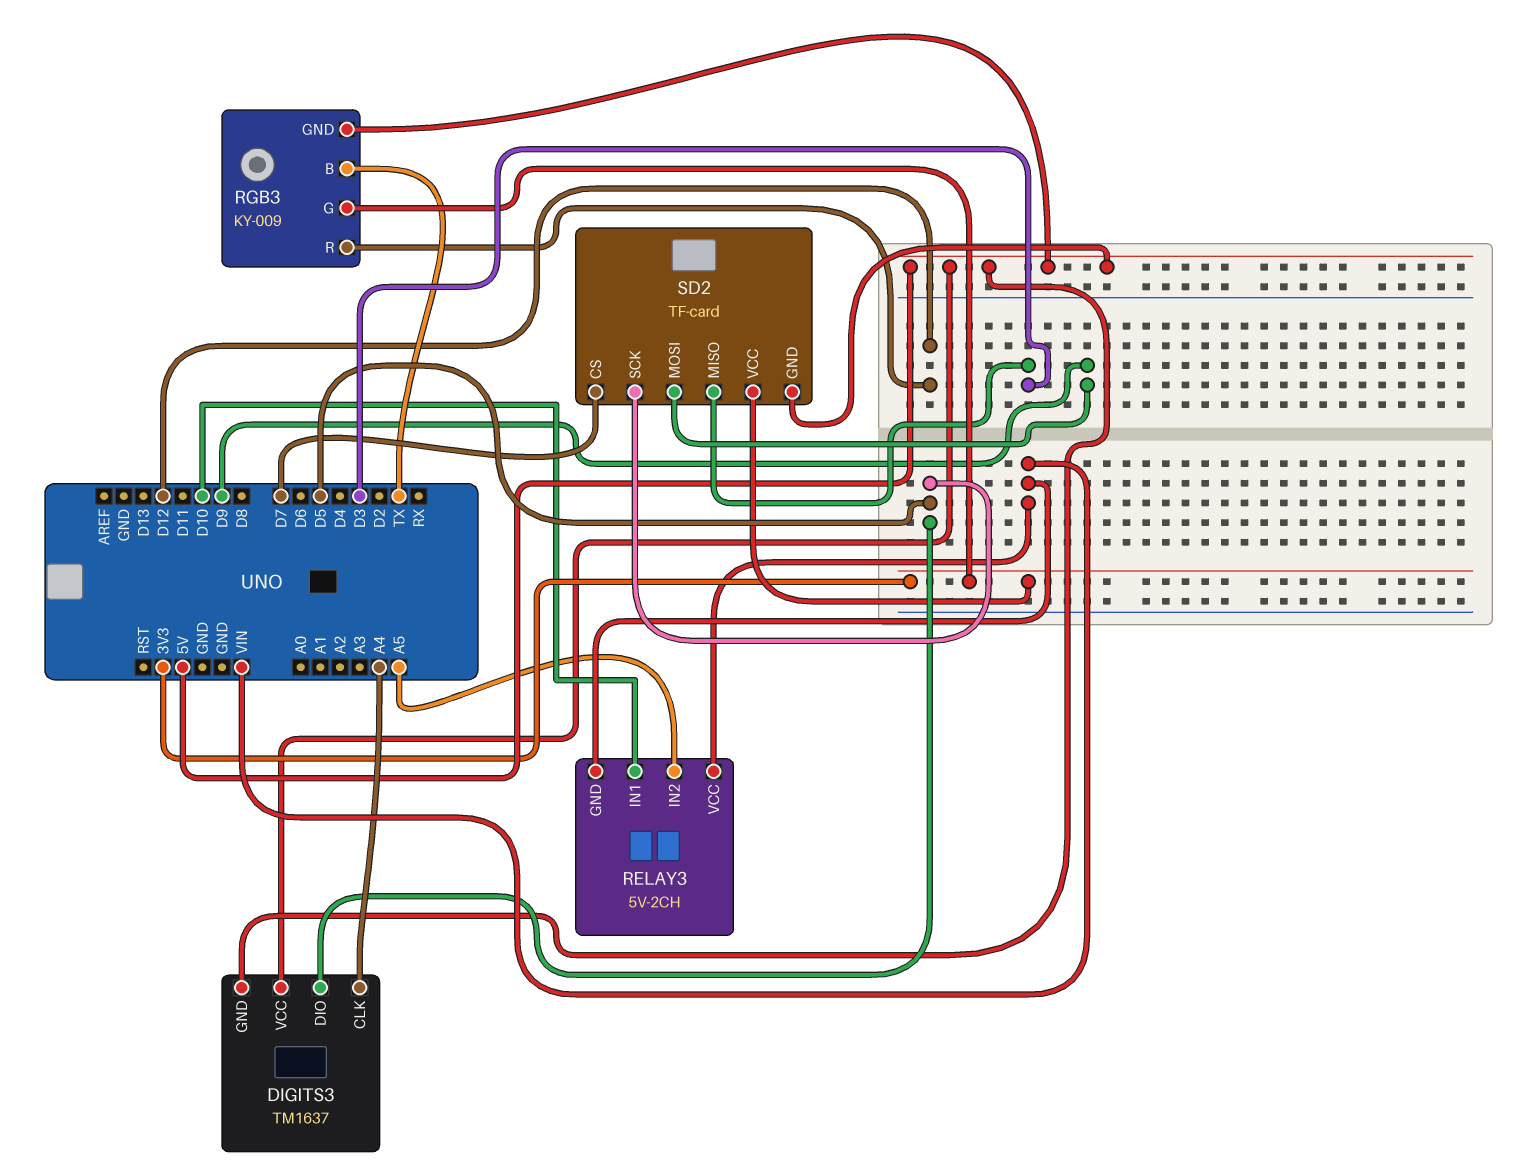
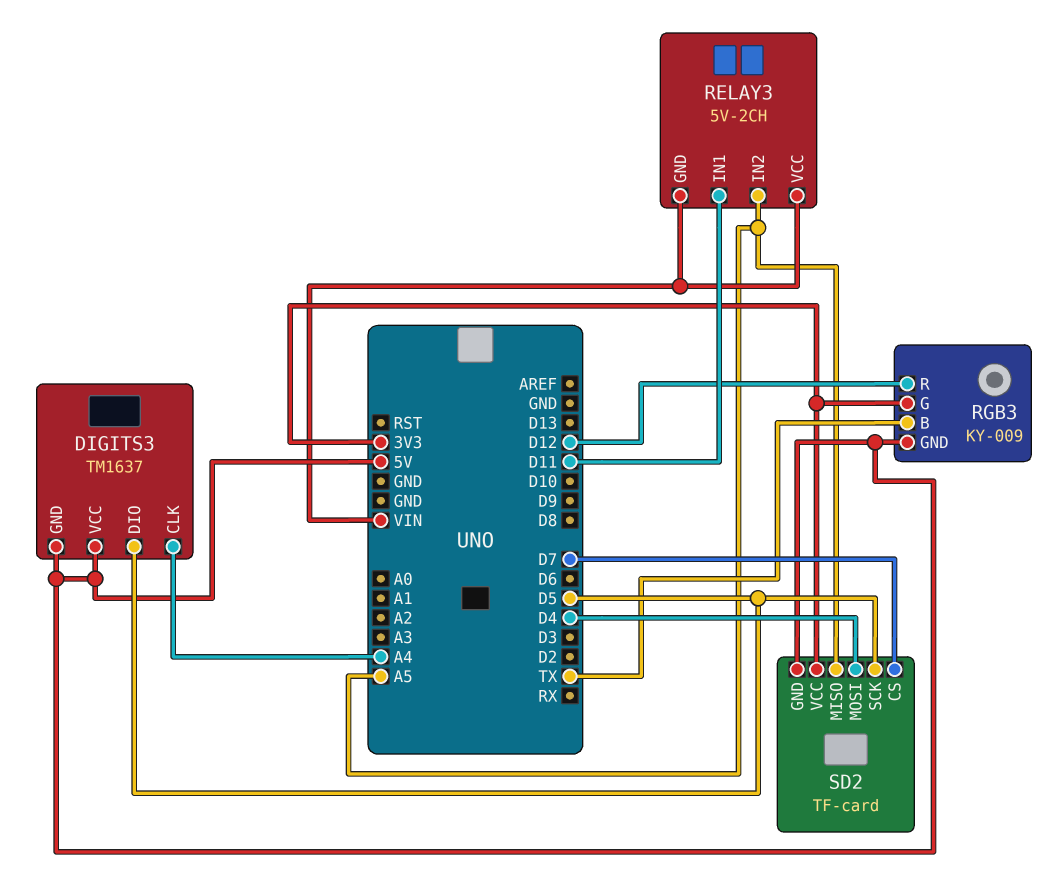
RELAY3 pin IN1: D10 -> D11
SD2 pin MISO: D3 -> A5
SD2 pin MOSI: D9 -> D4

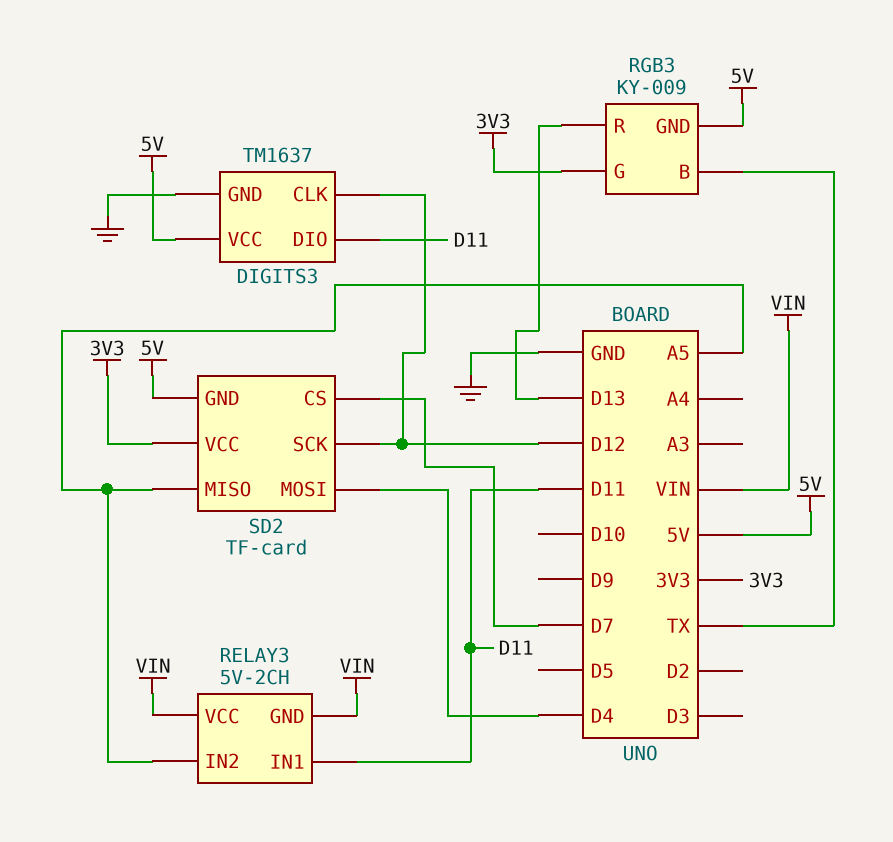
DIGITS3 pin CLK: A4 -> D12
DIGITS3 pin DIO: D5 -> D11
DIGITS3 pin GND: 5V -> GND
RGB3 pin R: D12 -> D13
SD2 pin SCK: D5 -> D12

